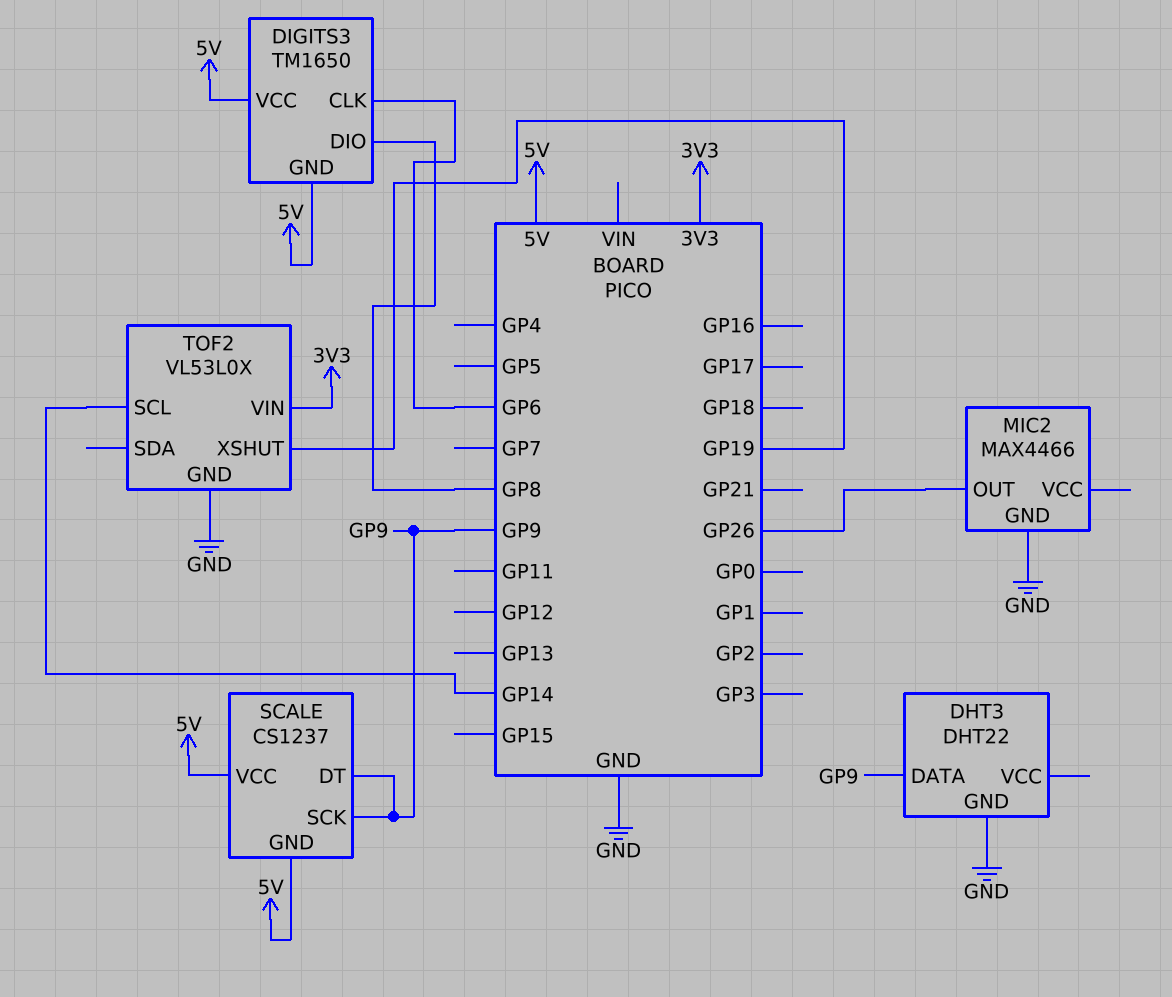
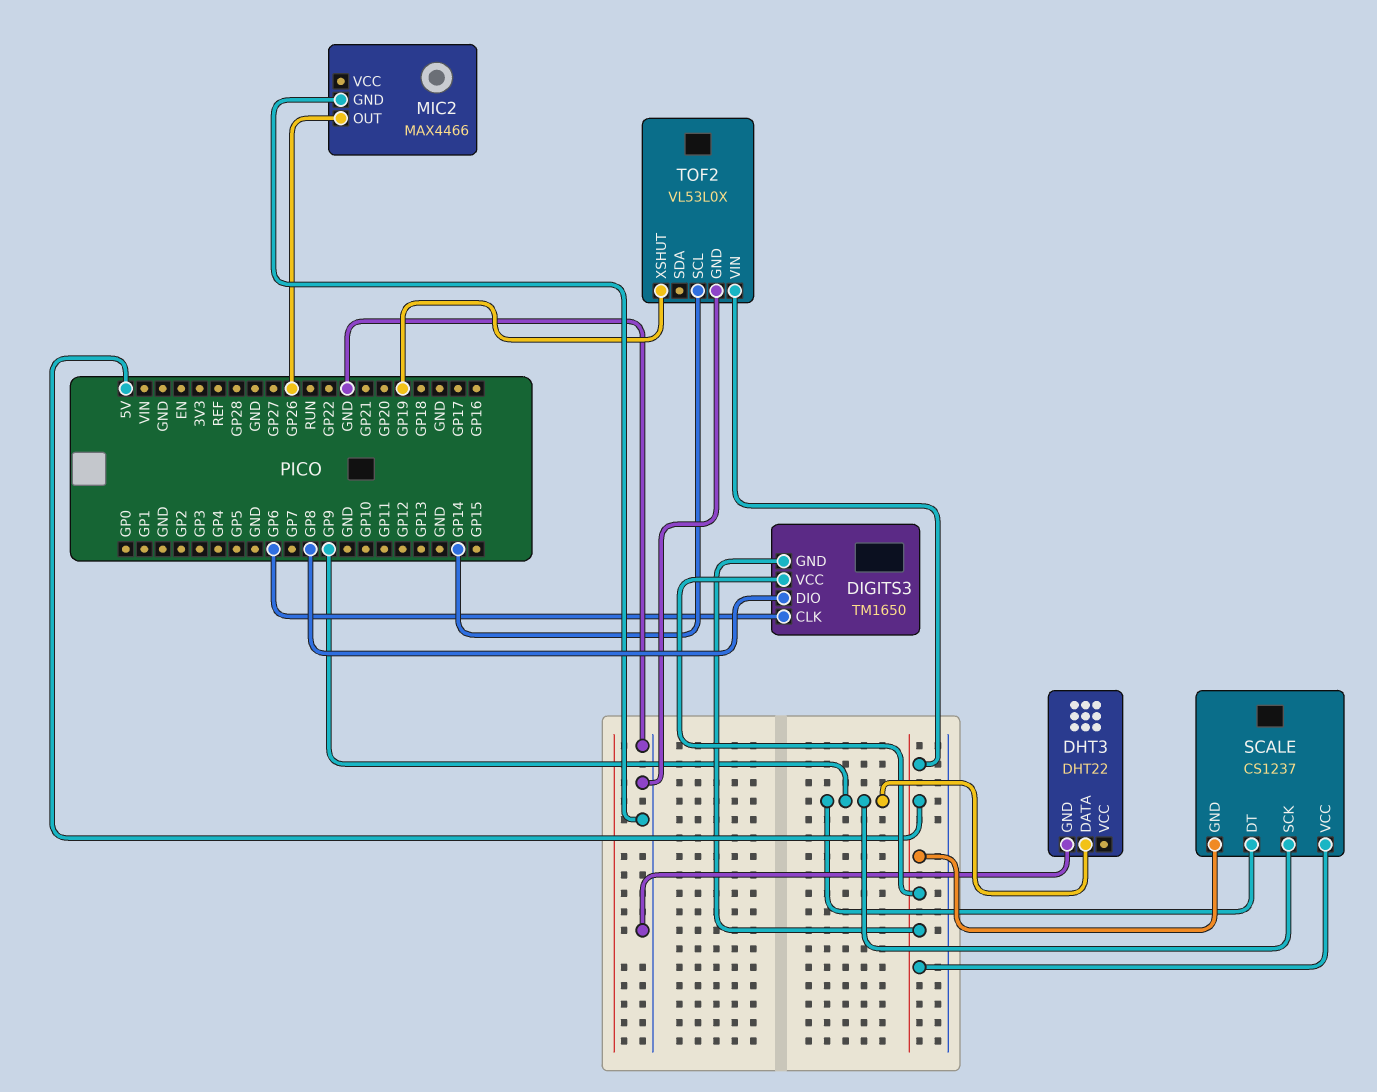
TOF2 pin VIN: 3V3 -> 5V

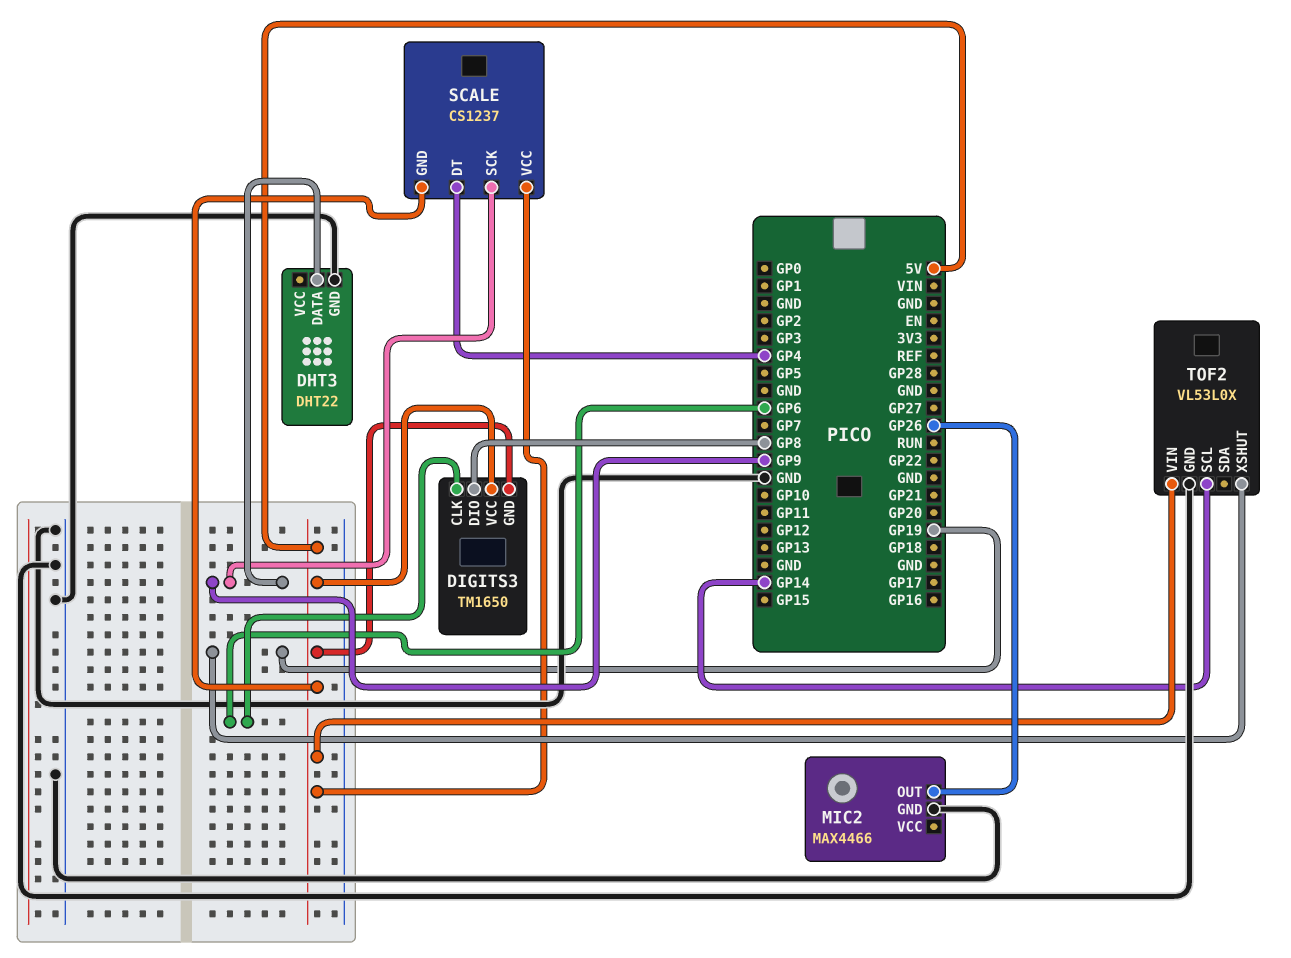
SCALE pin DT: GP9 -> GP4

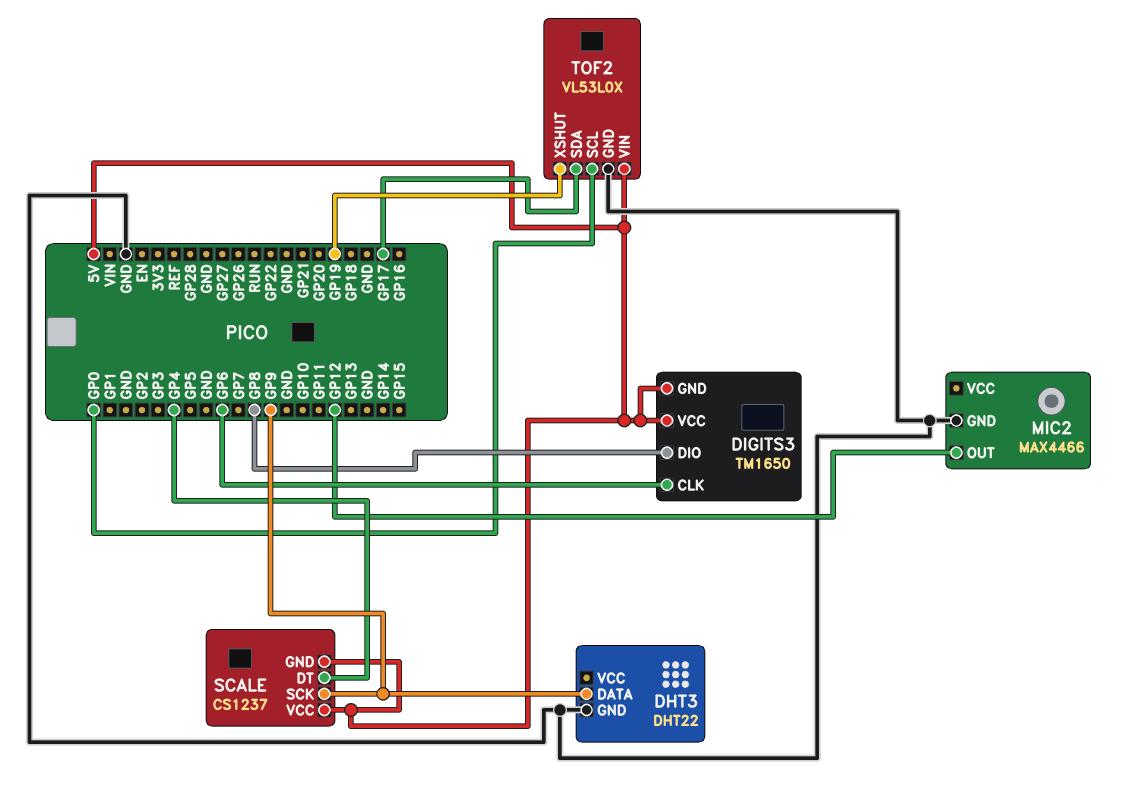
MIC2 pin OUT: GP26 -> GP12
TOF2 pin SCL: GP14 -> GP0
TOF2 pin SDA: none -> GP17

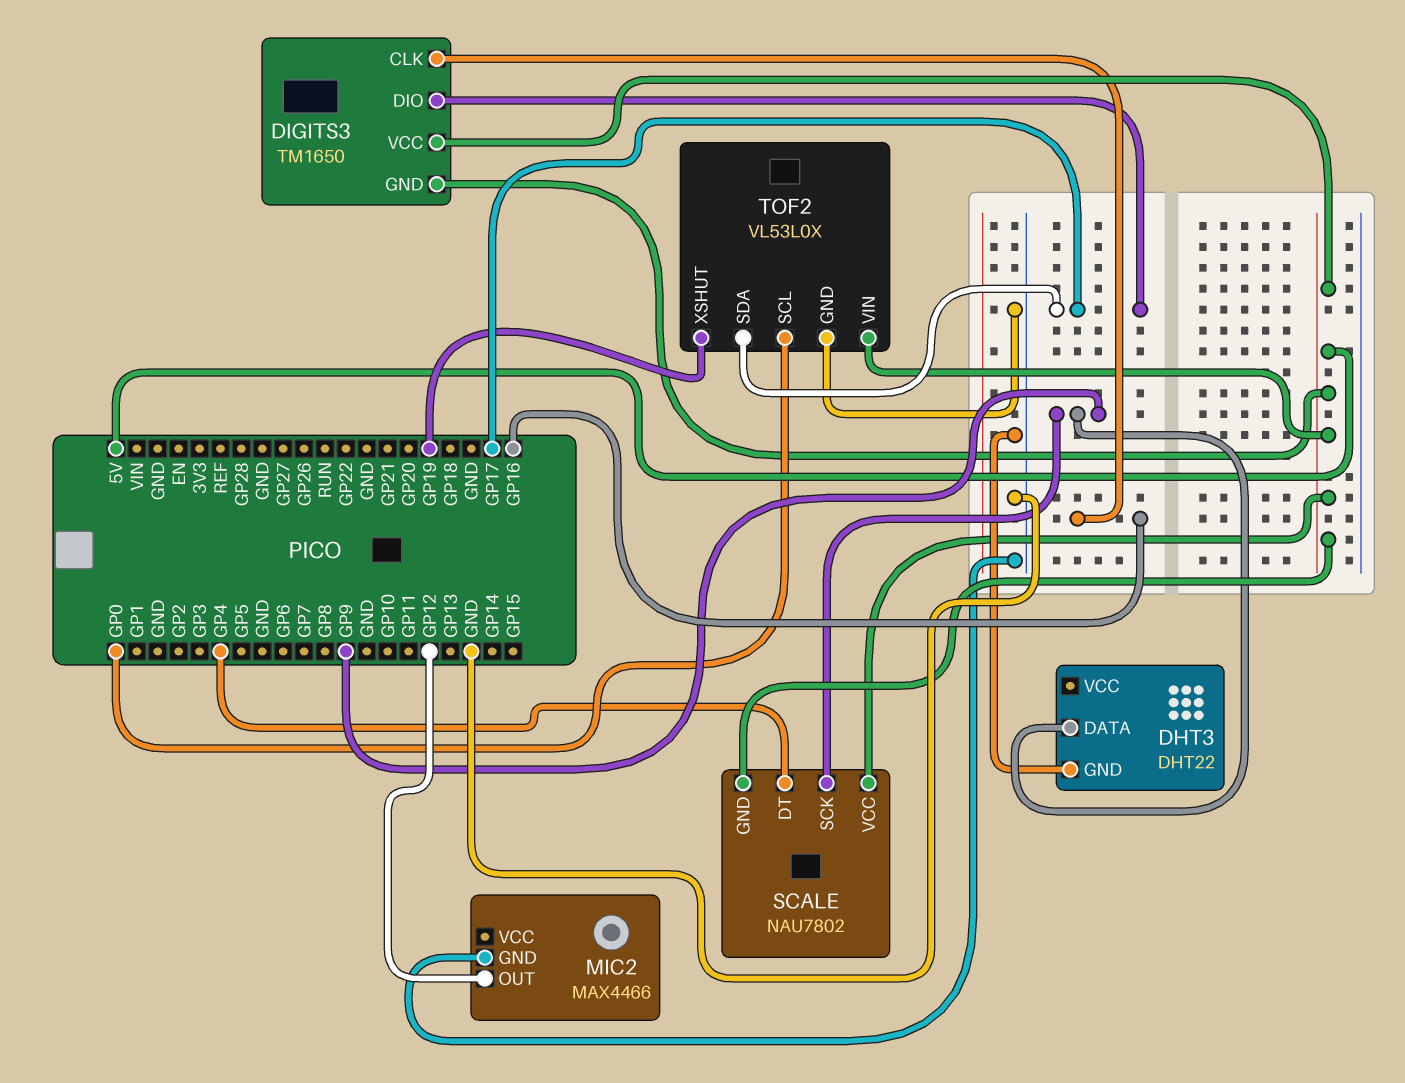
DIGITS3 pin CLK: GP6 -> GP16
DIGITS3 pin DIO: GP8 -> GP17
SCALE: CS1237 -> NAU7802

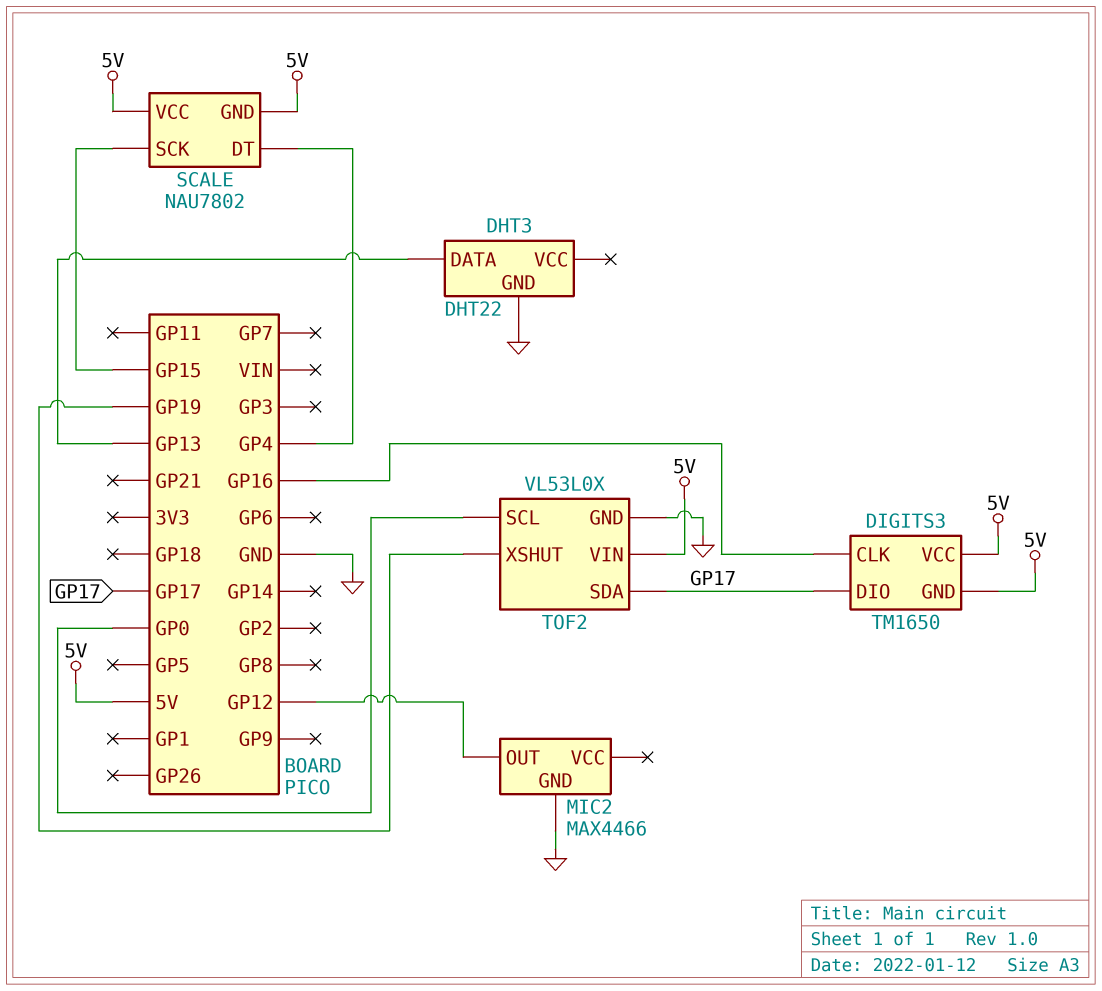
DHT3 pin DATA: GP9 -> GP13
SCALE pin SCK: GP9 -> GP15

